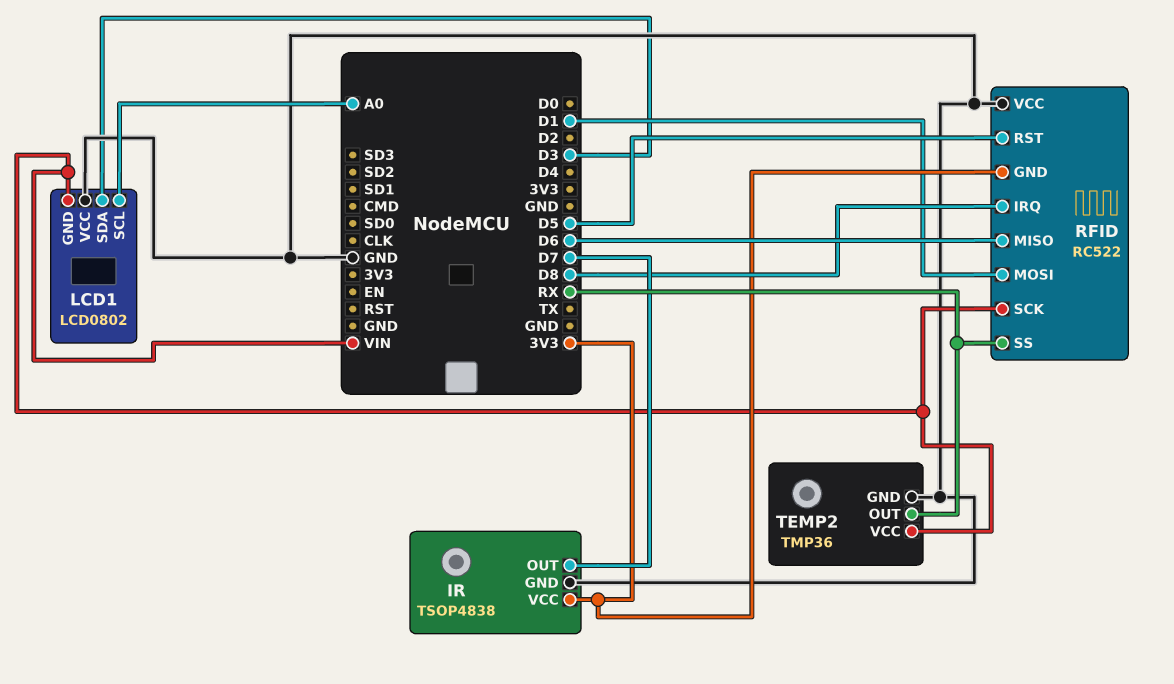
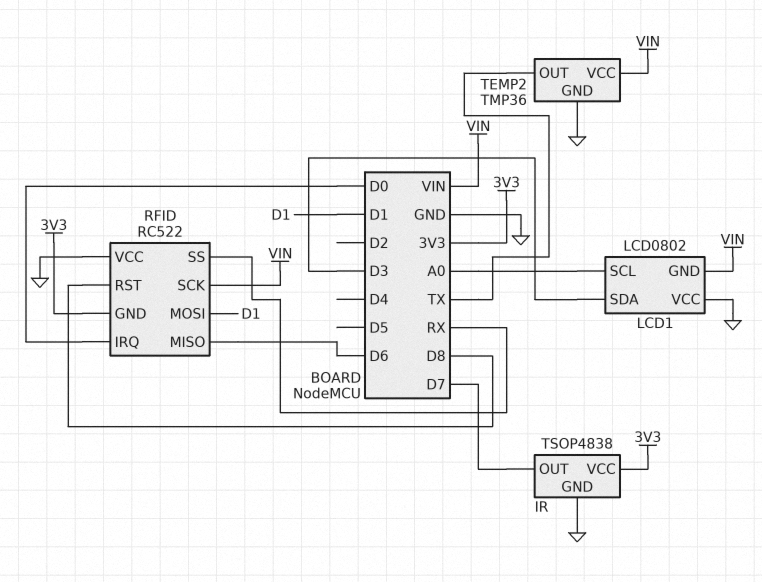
RFID pin IRQ: D8 -> D0
RFID pin RST: D5 -> D8
TEMP2 pin OUT: RX -> TX

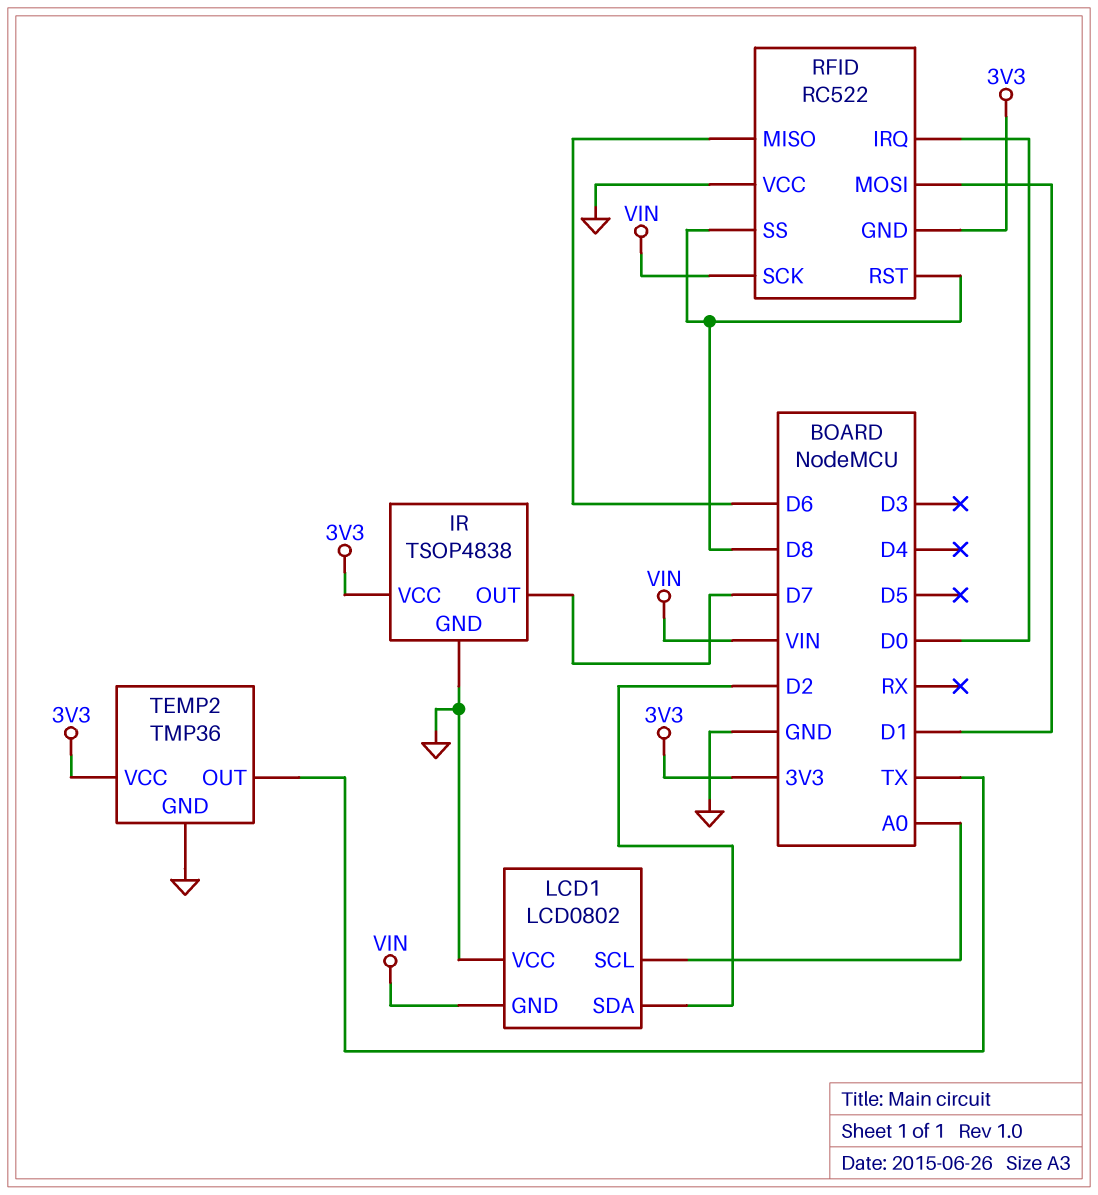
LCD1 pin SDA: D3 -> D2
RFID pin SS: RX -> D8
TEMP2 pin VCC: VIN -> 3V3

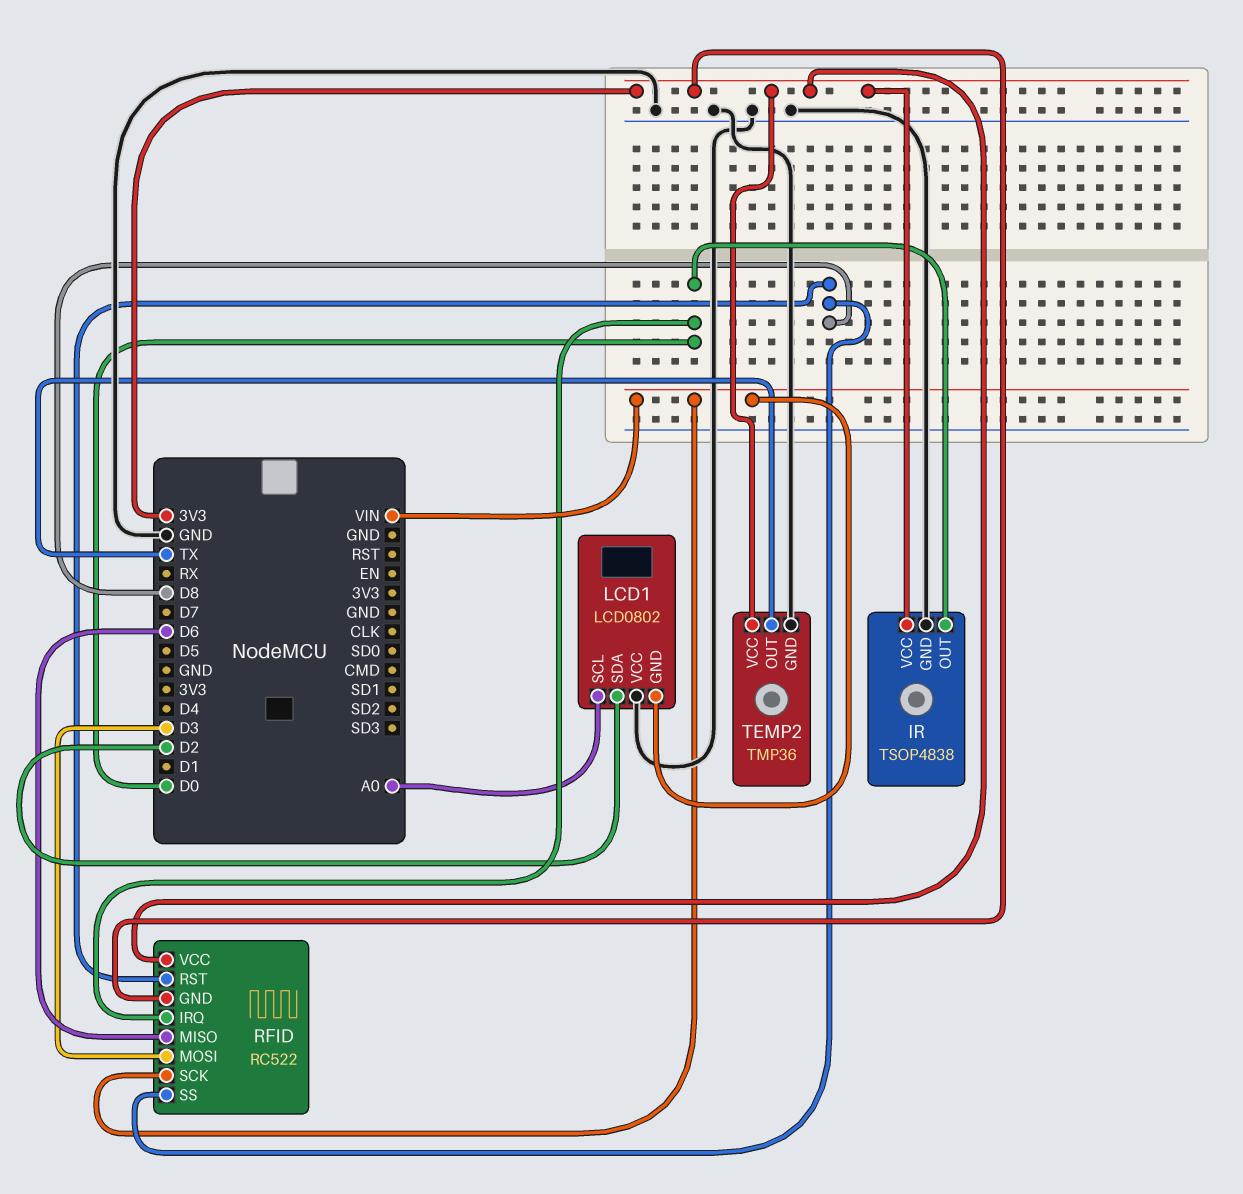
IR pin OUT: D7 -> D0
RFID pin MOSI: D1 -> D3
RFID pin VCC: GND -> 3V3

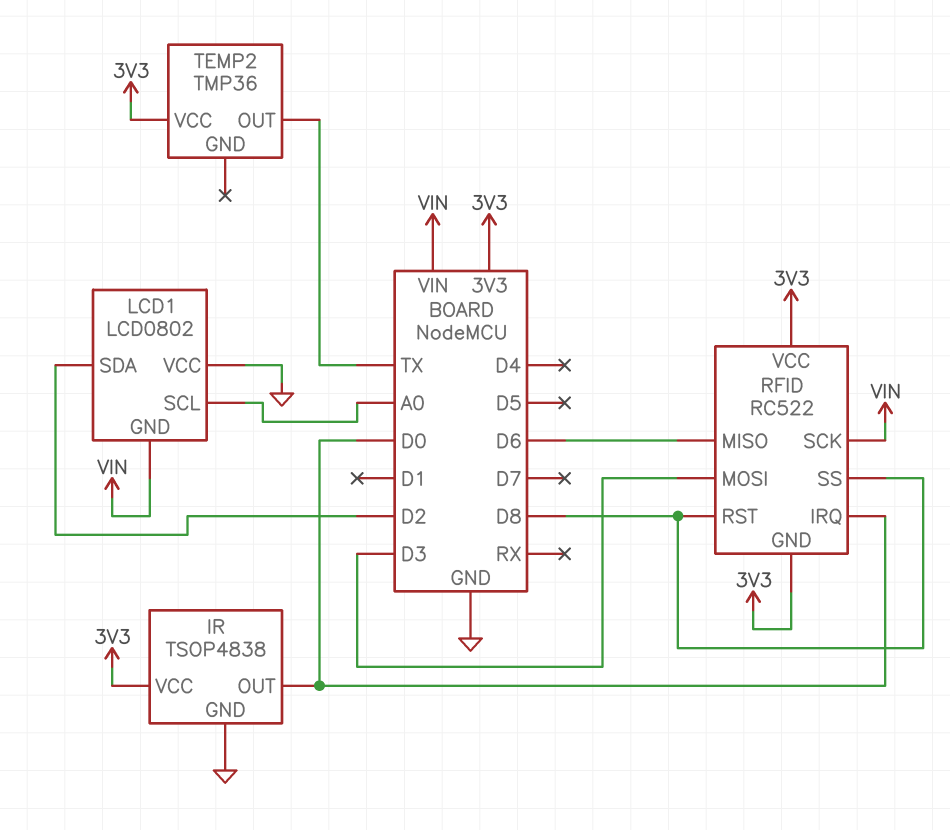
TEMP2 pin GND: GND -> none

